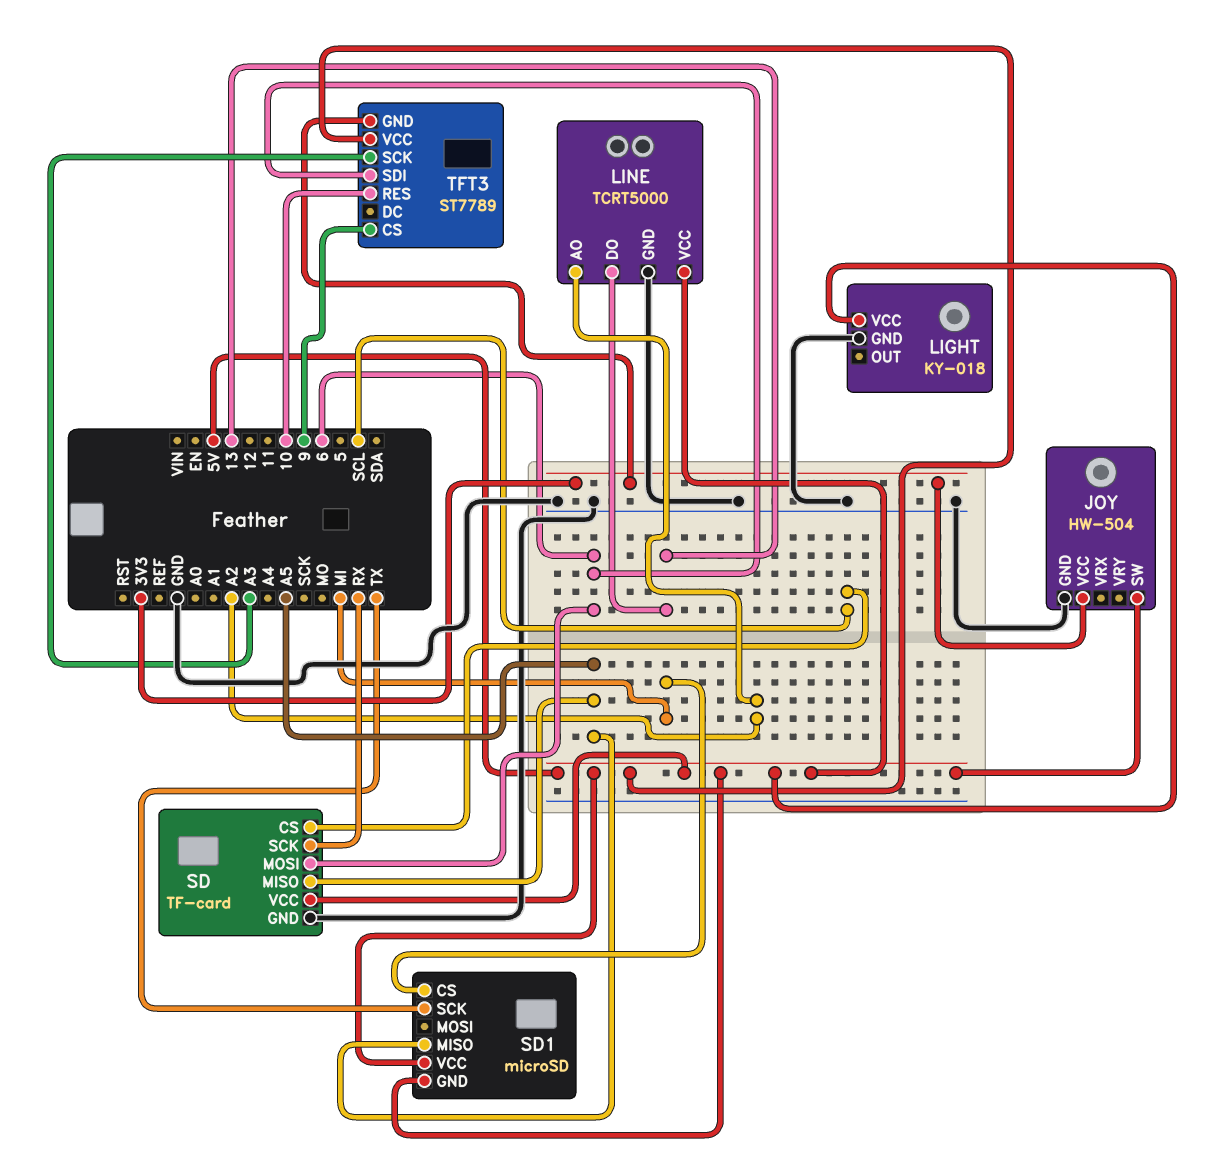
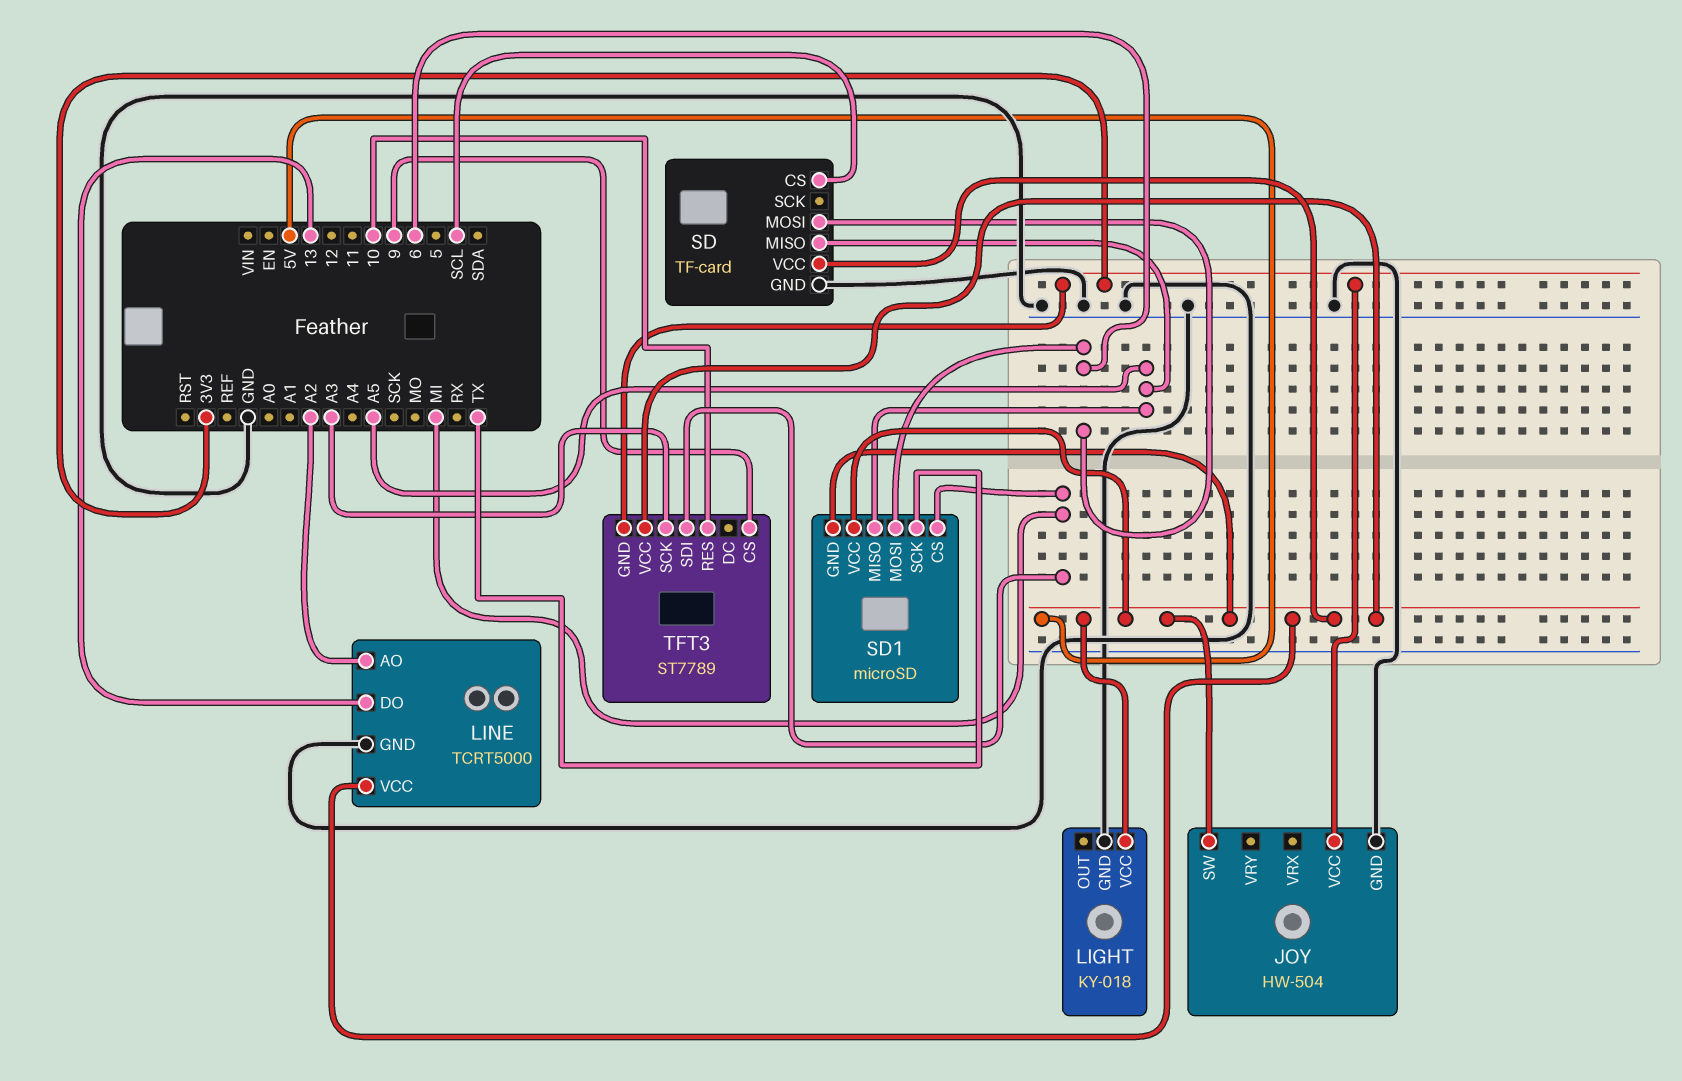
SD pin SCK: RX -> none
SD1 pin MOSI: none -> 6
TFT3 pin SDI: 6 -> MI

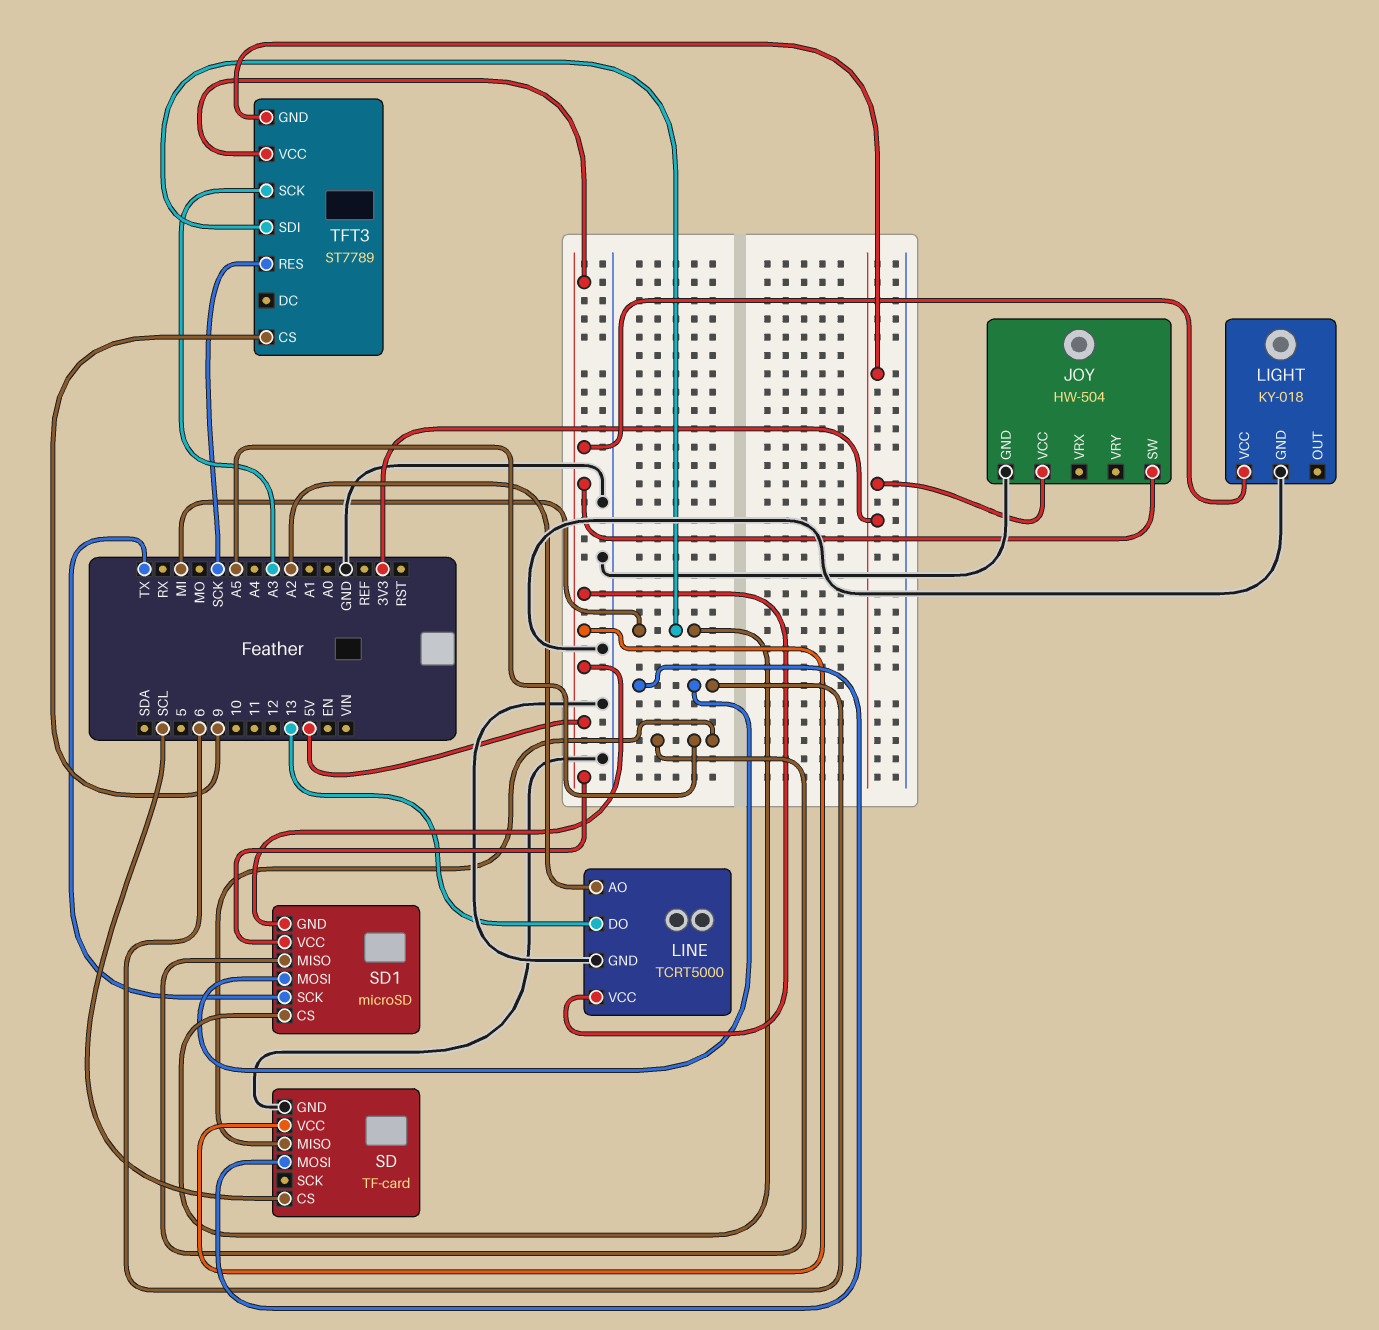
TFT3 pin RES: 10 -> SCK

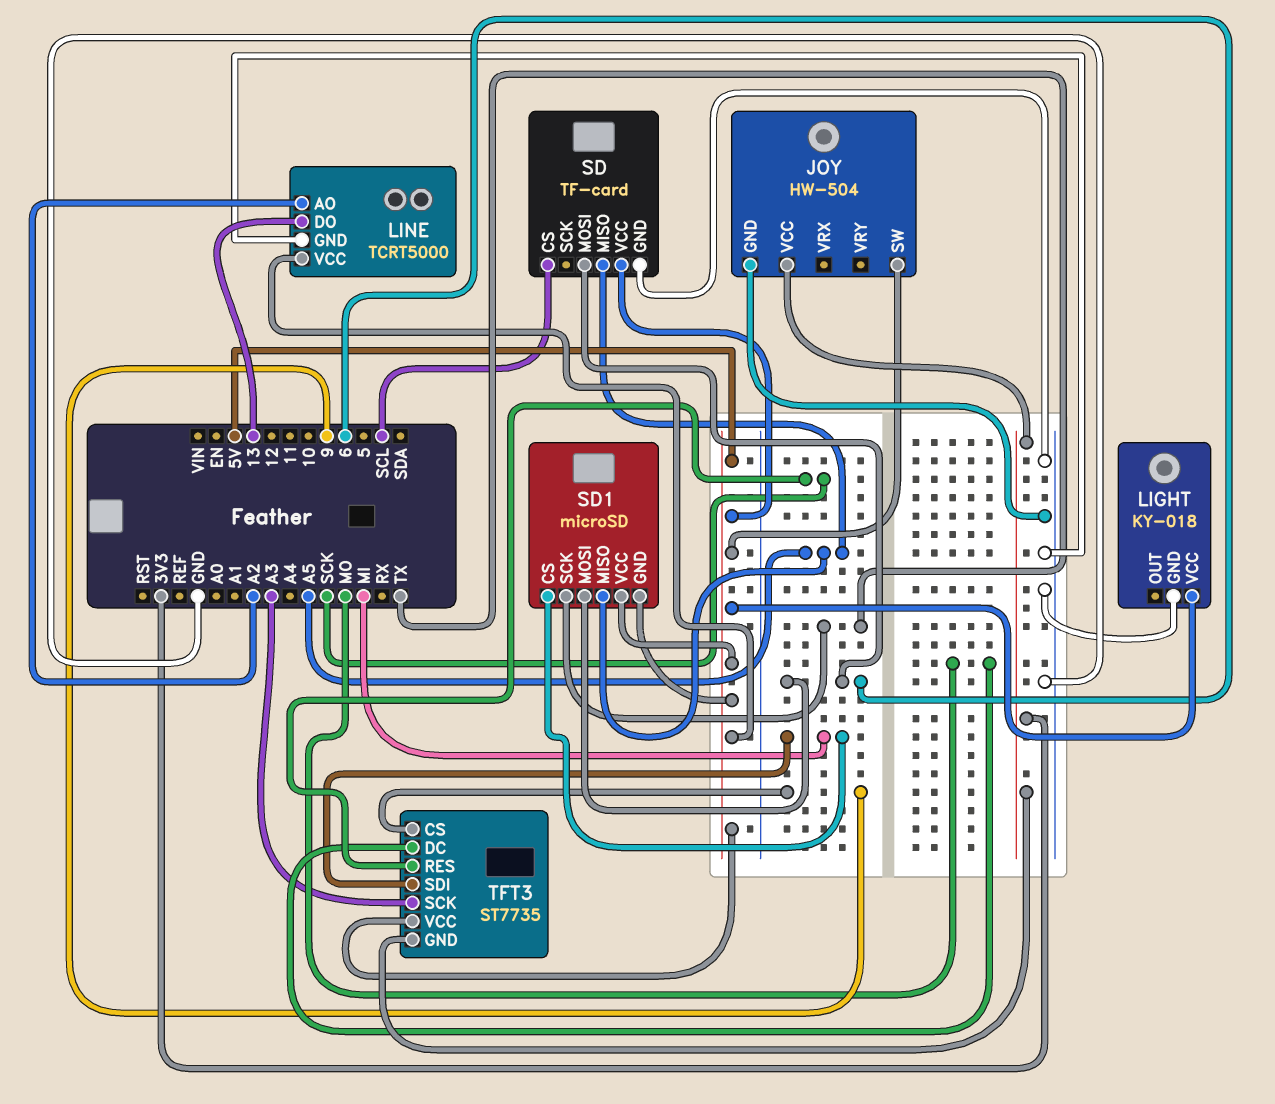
TFT3: ST7789 -> ST7735
TFT3 pin DC: none -> MO

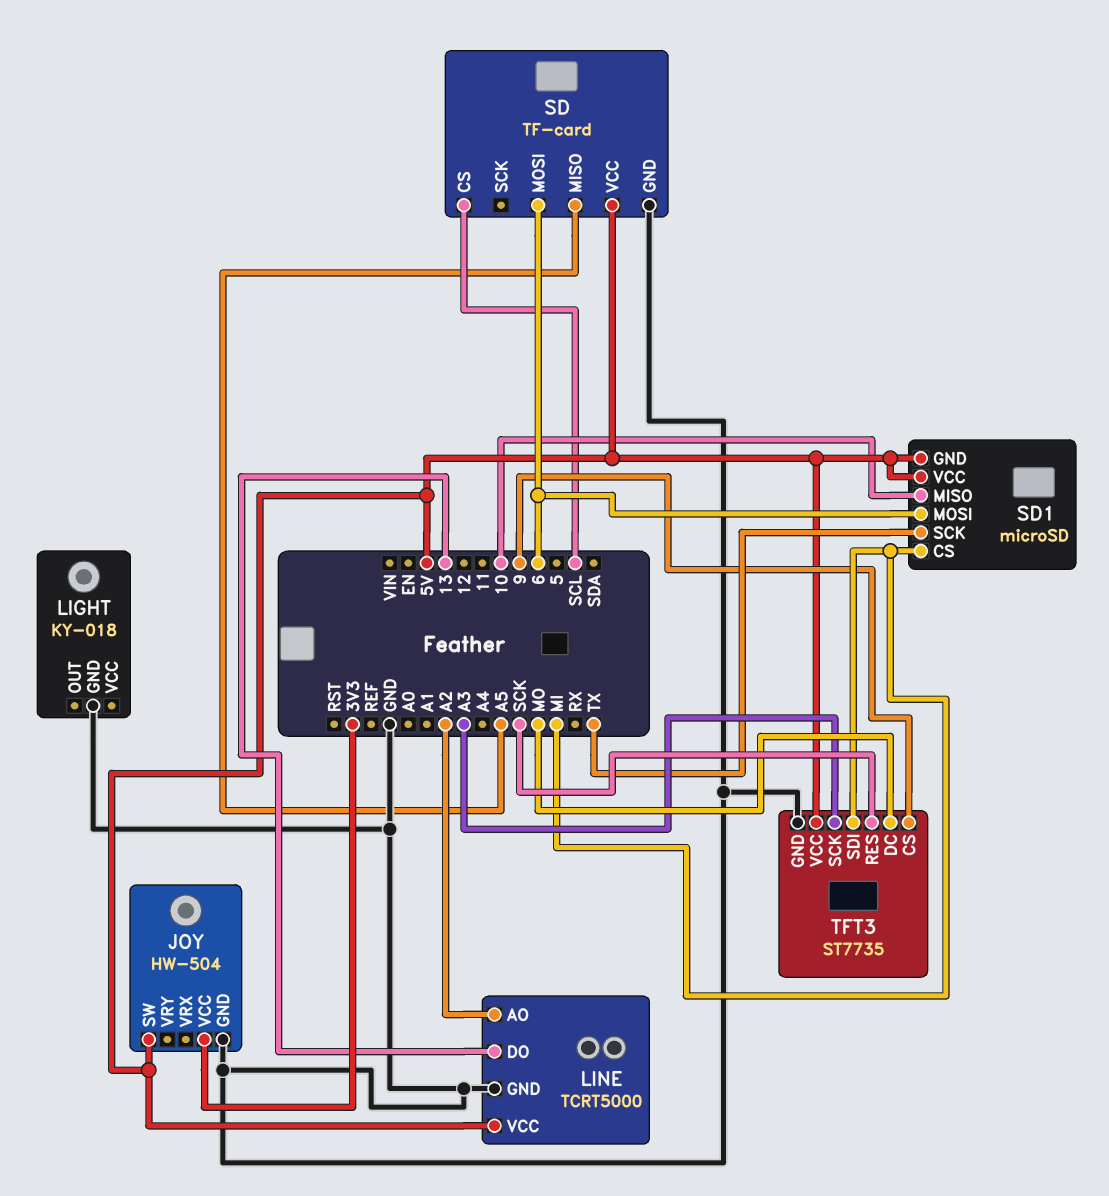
LIGHT pin VCC: 5V -> none
SD1 pin MISO: A5 -> 10
TFT3 pin GND: 3V3 -> GND

